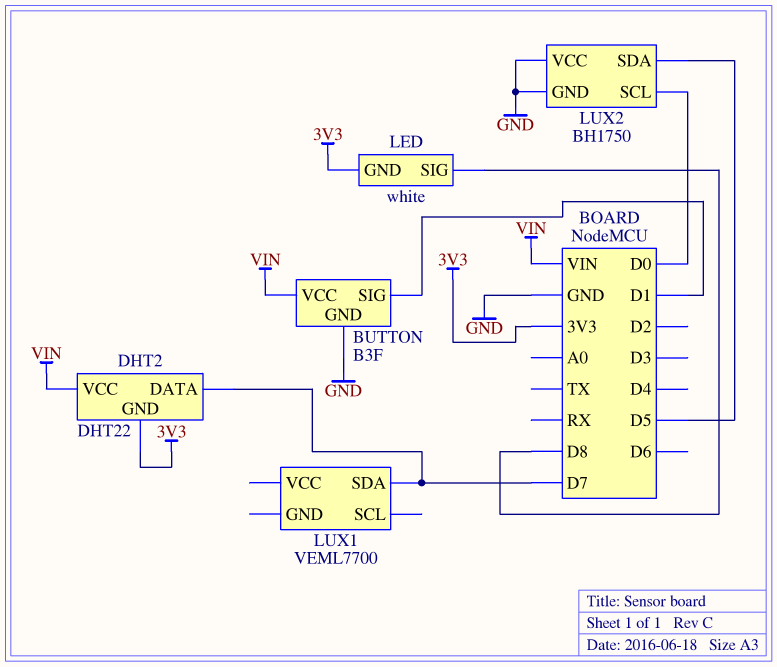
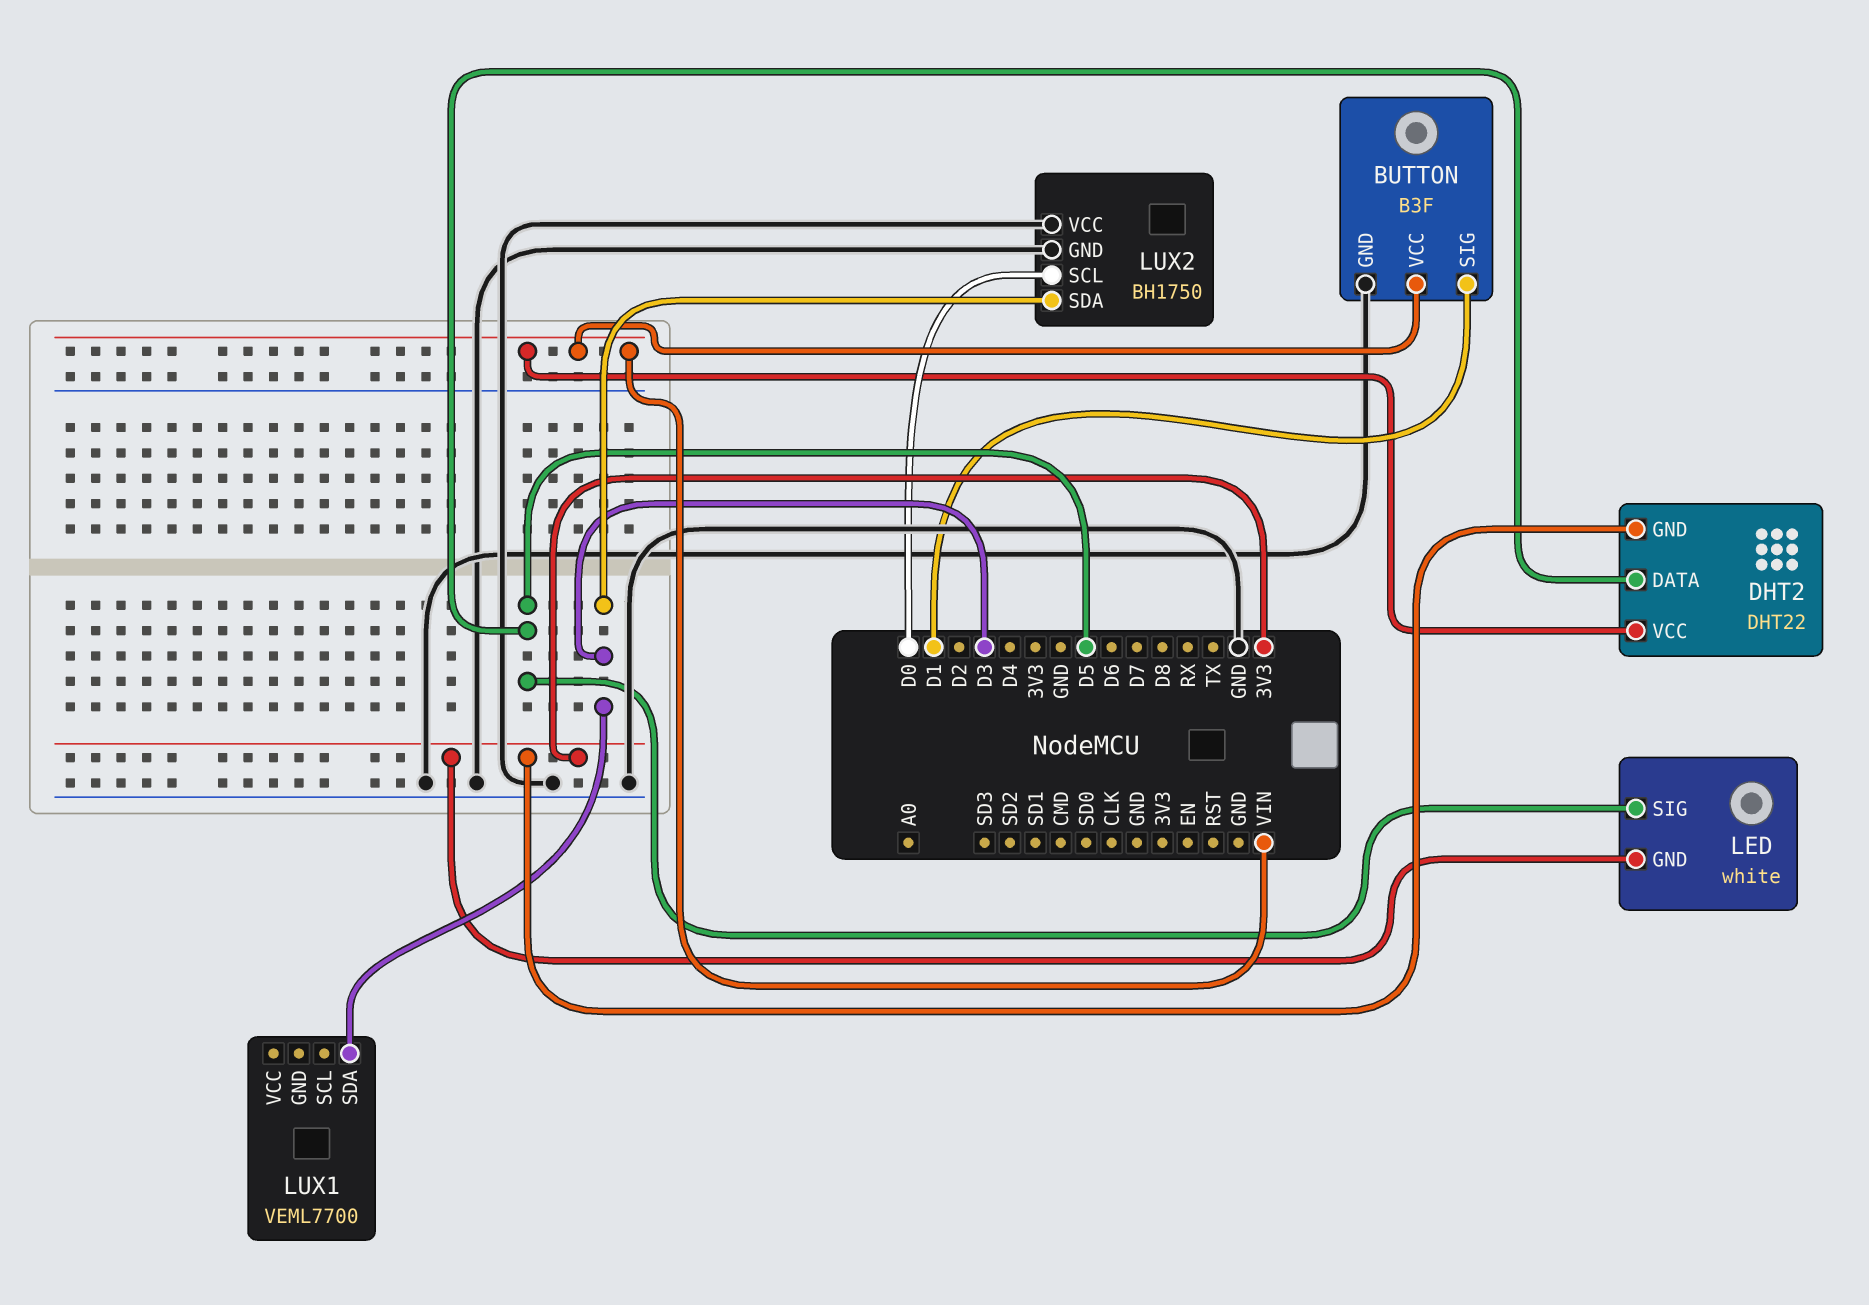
DHT2 pin DATA: D7 -> D5
LED pin SIG: D8 -> D5
LUX1 pin SDA: D7 -> D3
LUX2 pin SDA: D5 -> D3

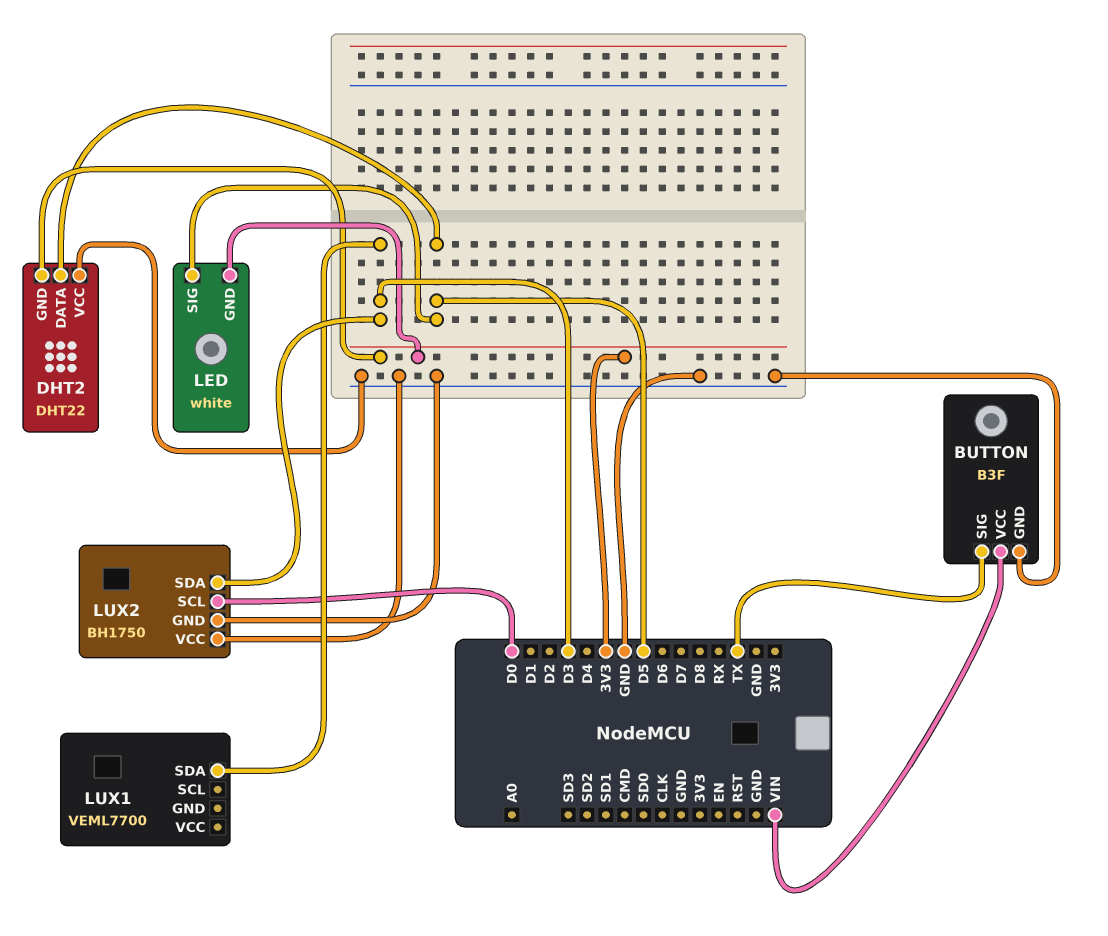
BUTTON pin SIG: D1 -> TX
DHT2 pin VCC: VIN -> GND

